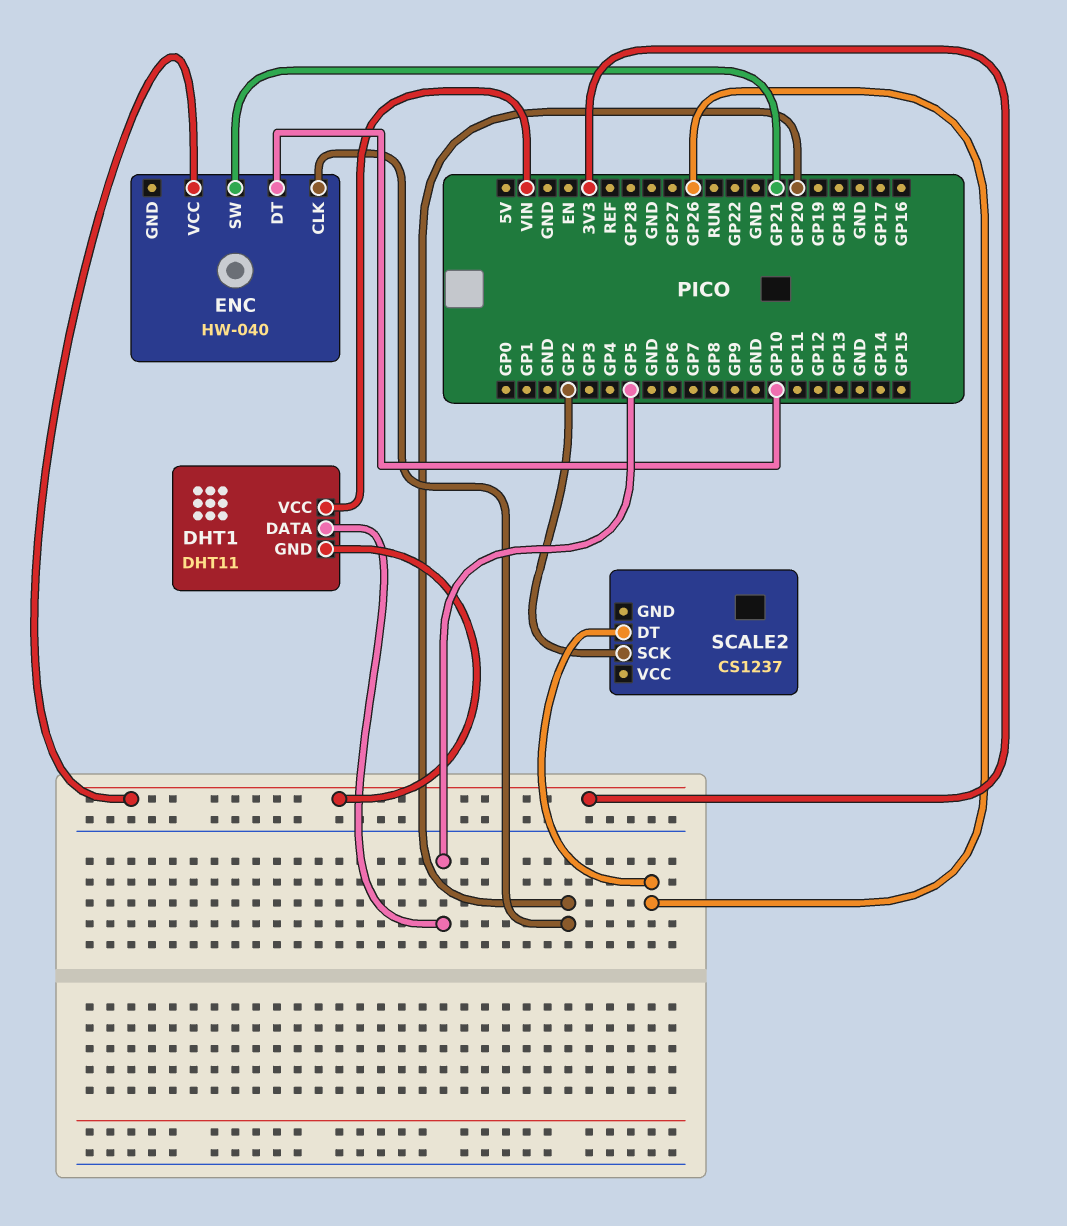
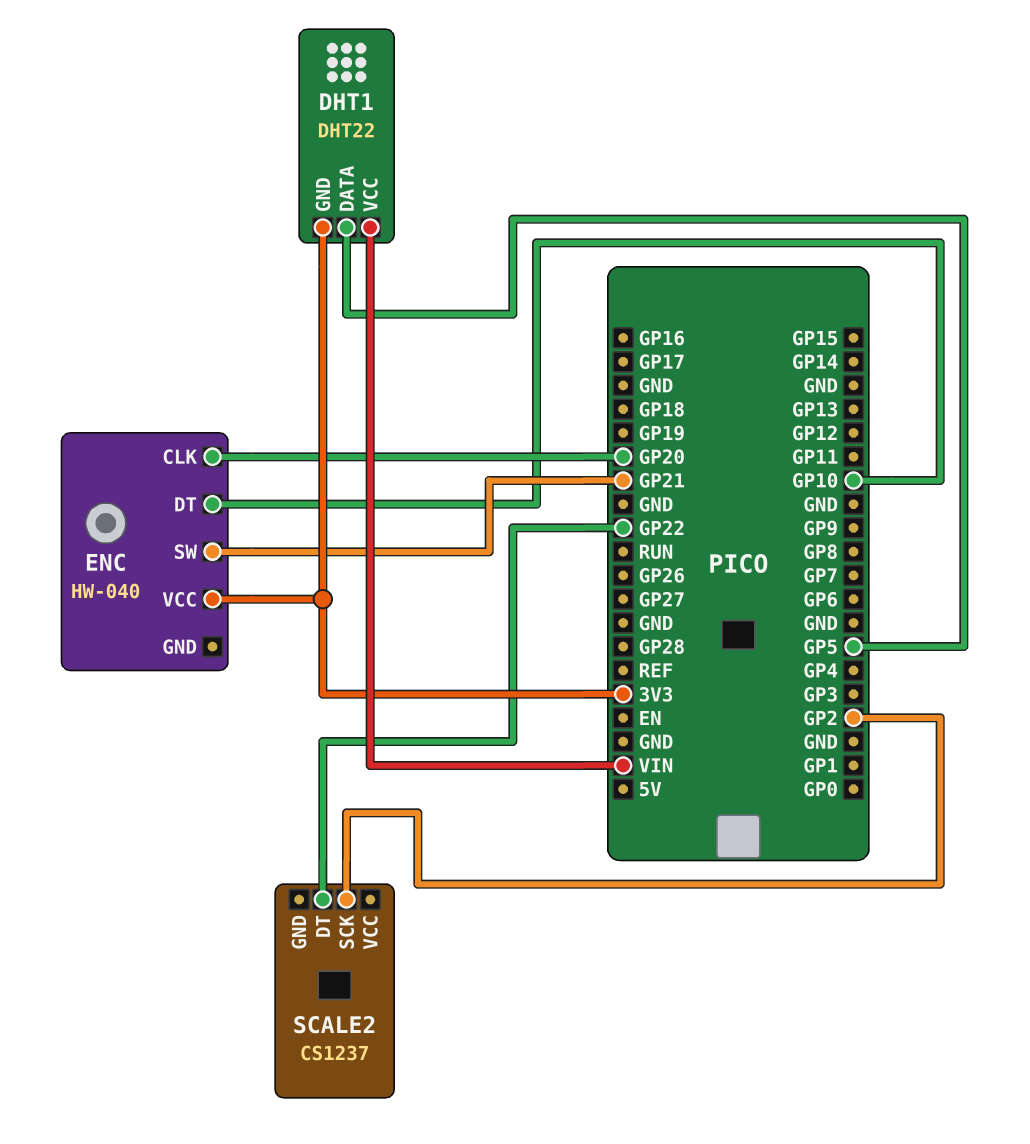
DHT1: DHT11 -> DHT22
SCALE2 pin DT: GP26 -> GP22

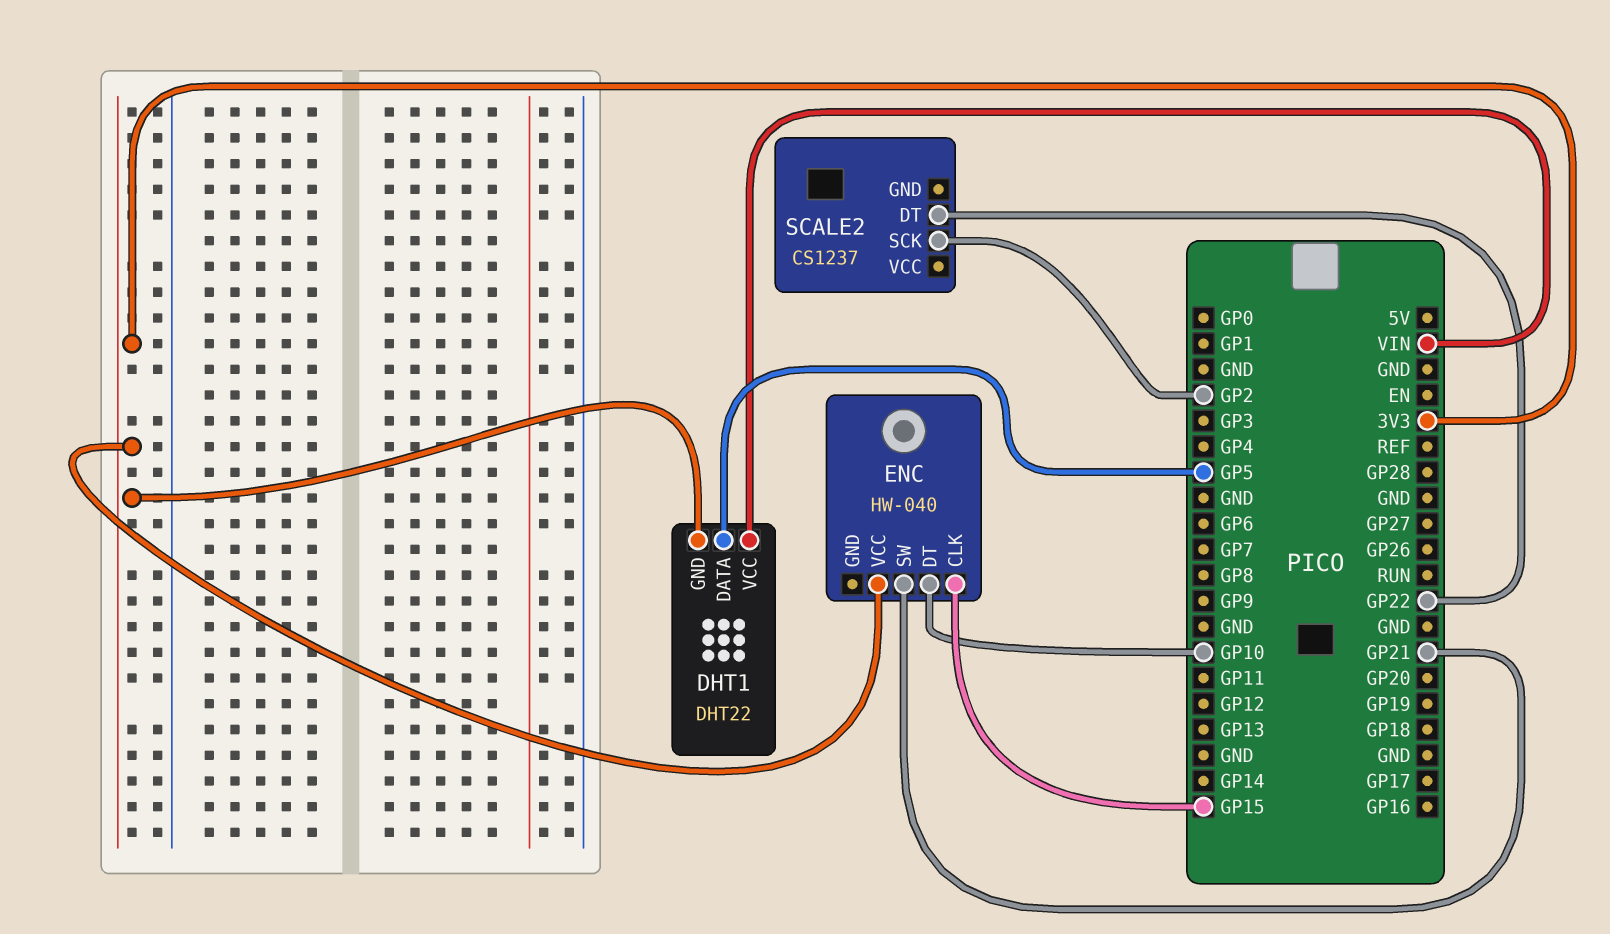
ENC pin CLK: GP20 -> GP15

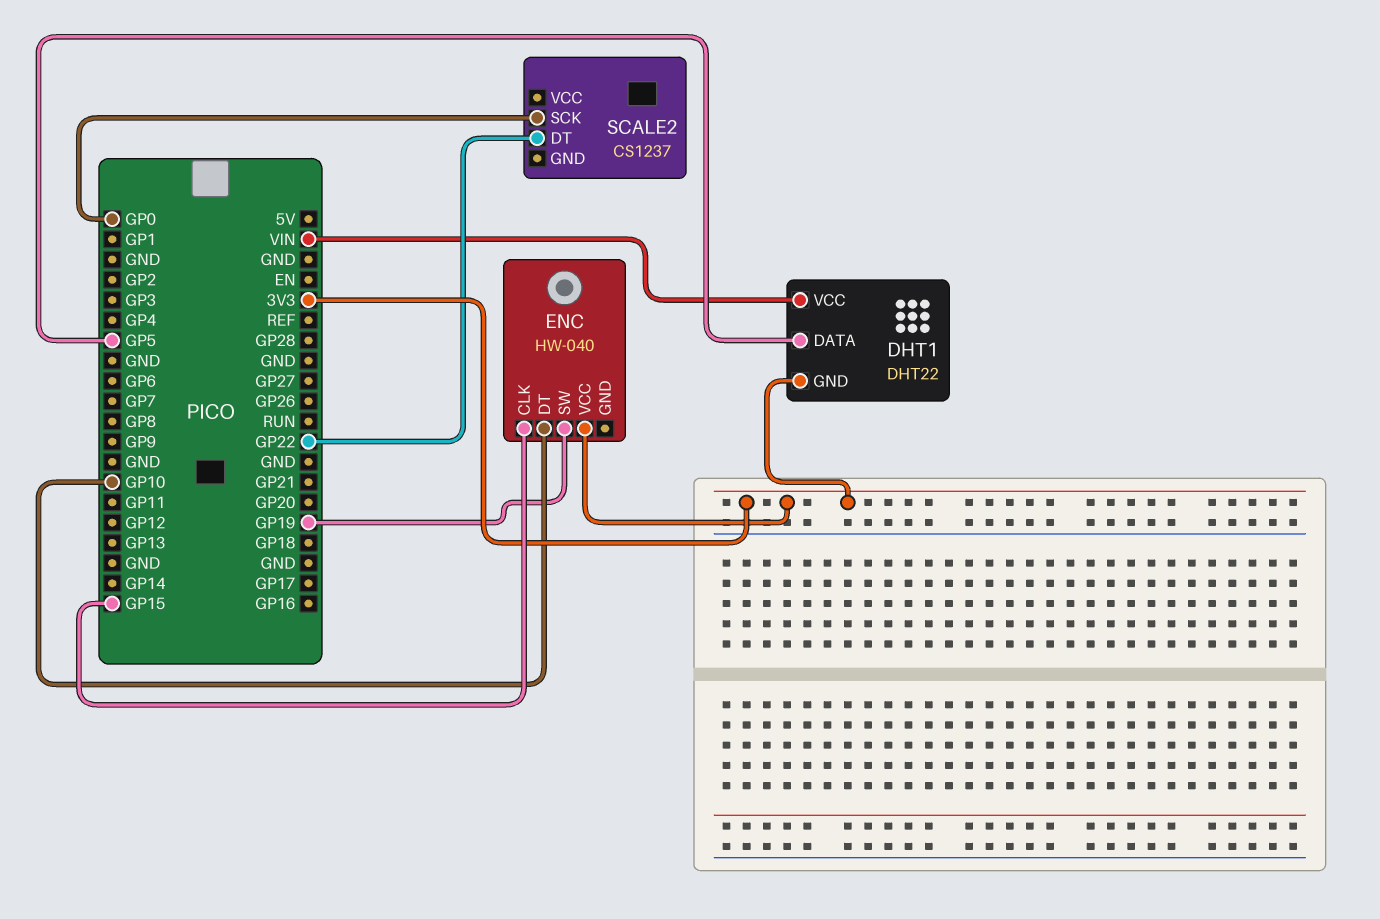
ENC pin SW: GP21 -> GP19
SCALE2 pin SCK: GP2 -> GP0

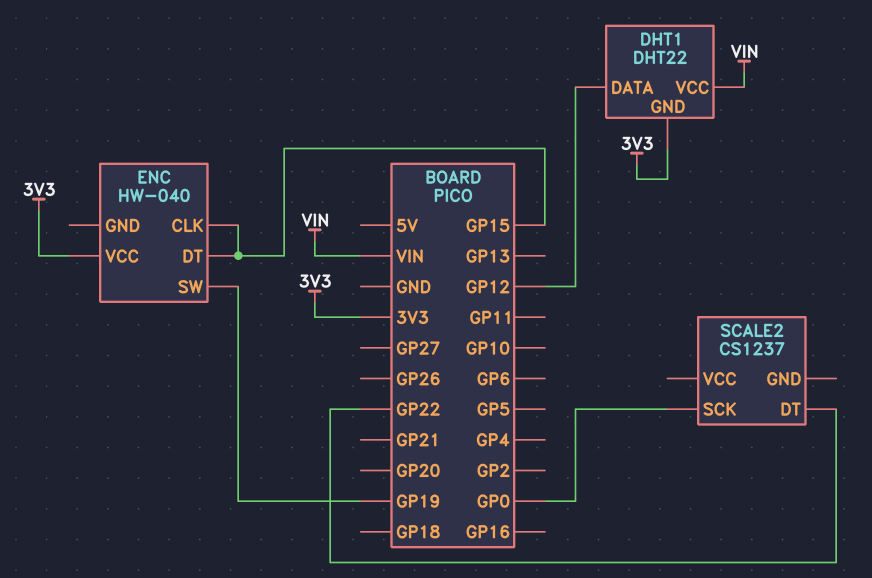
DHT1 pin DATA: GP5 -> GP12
ENC pin DT: GP10 -> GP15

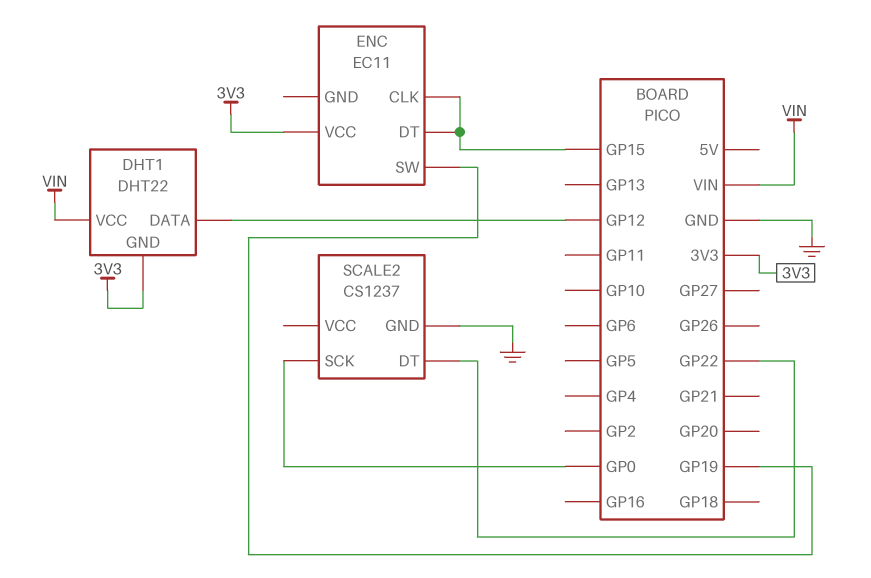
ENC: HW-040 -> EC11
SCALE2 pin GND: none -> GND

